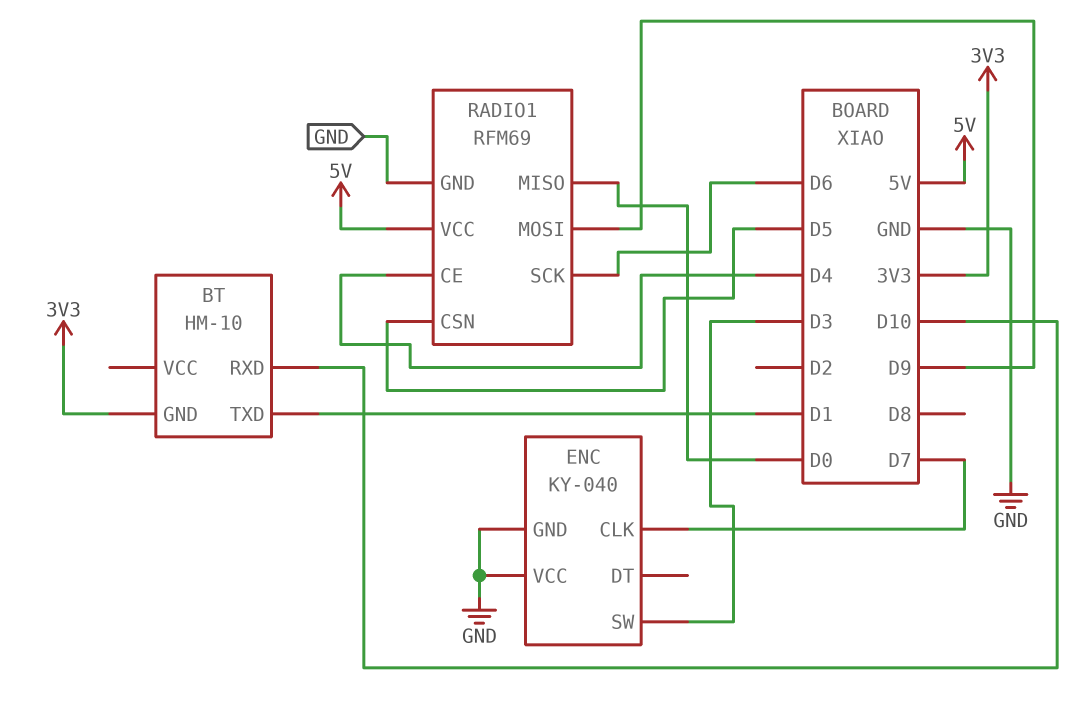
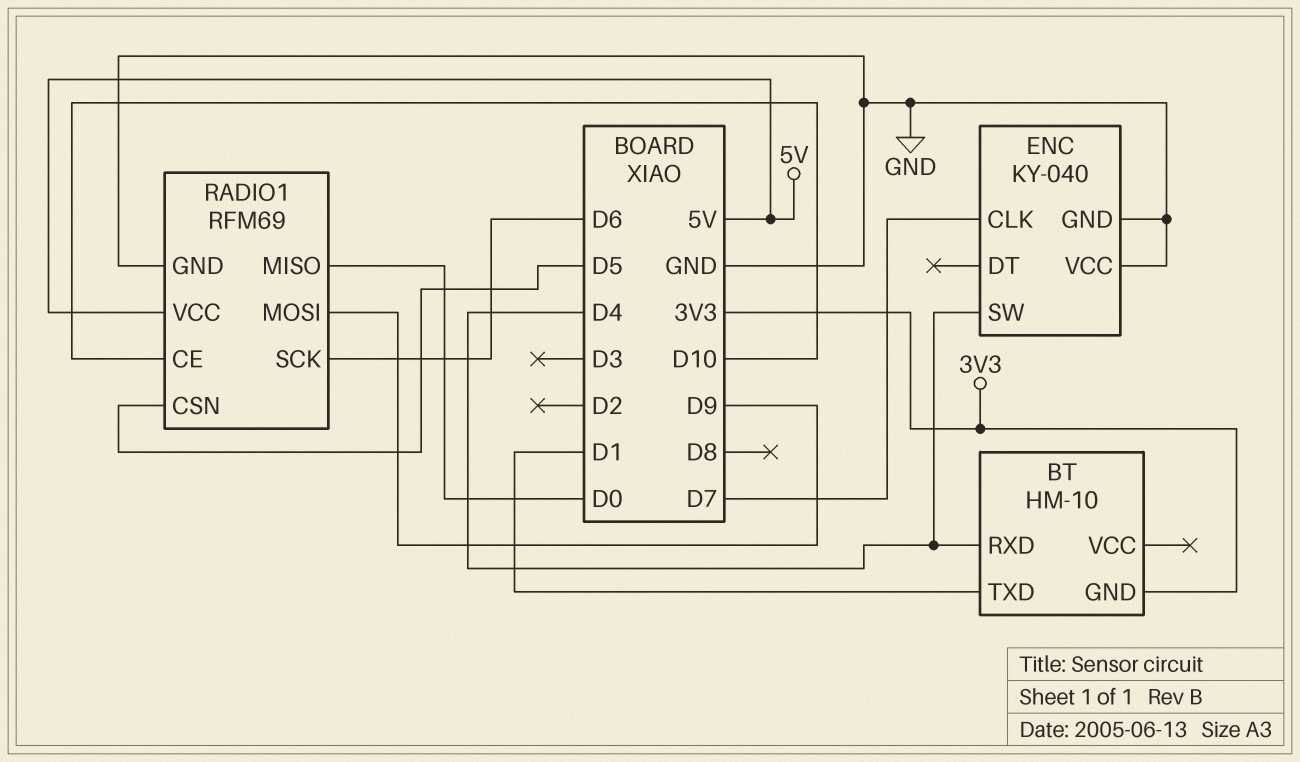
BT pin RXD: D10 -> D4
ENC pin SW: D3 -> D4
RADIO1 pin CE: D4 -> D10

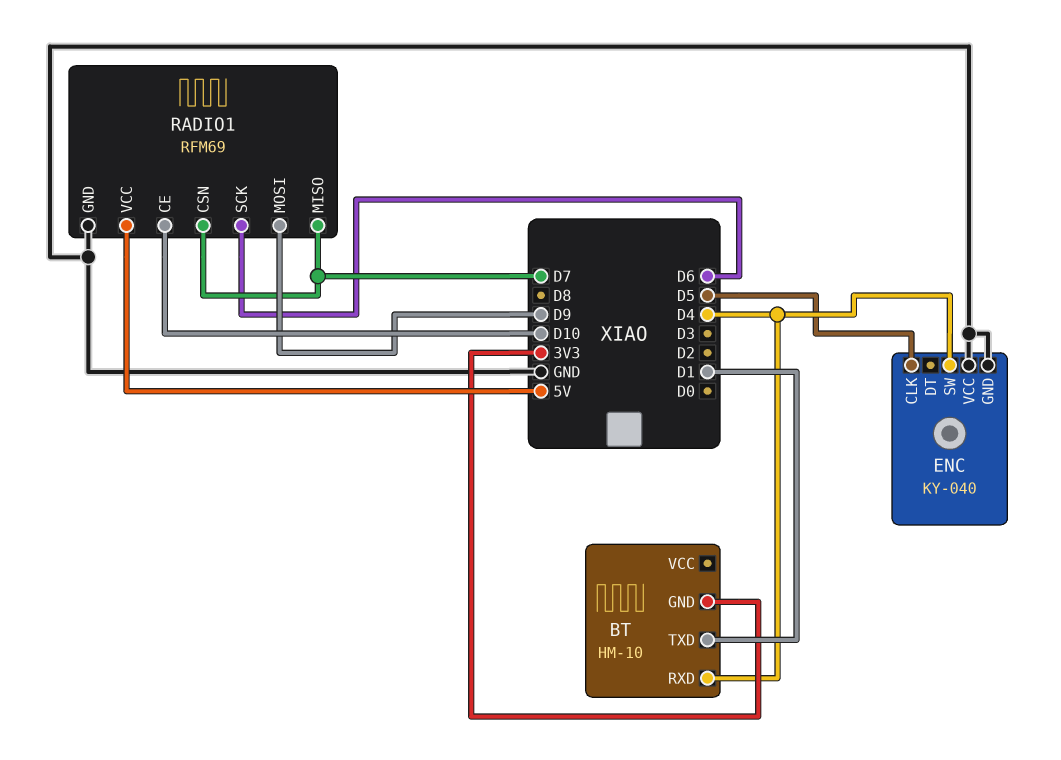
ENC pin CLK: D7 -> D5
RADIO1 pin CSN: D5 -> D7
RADIO1 pin MISO: D0 -> D7

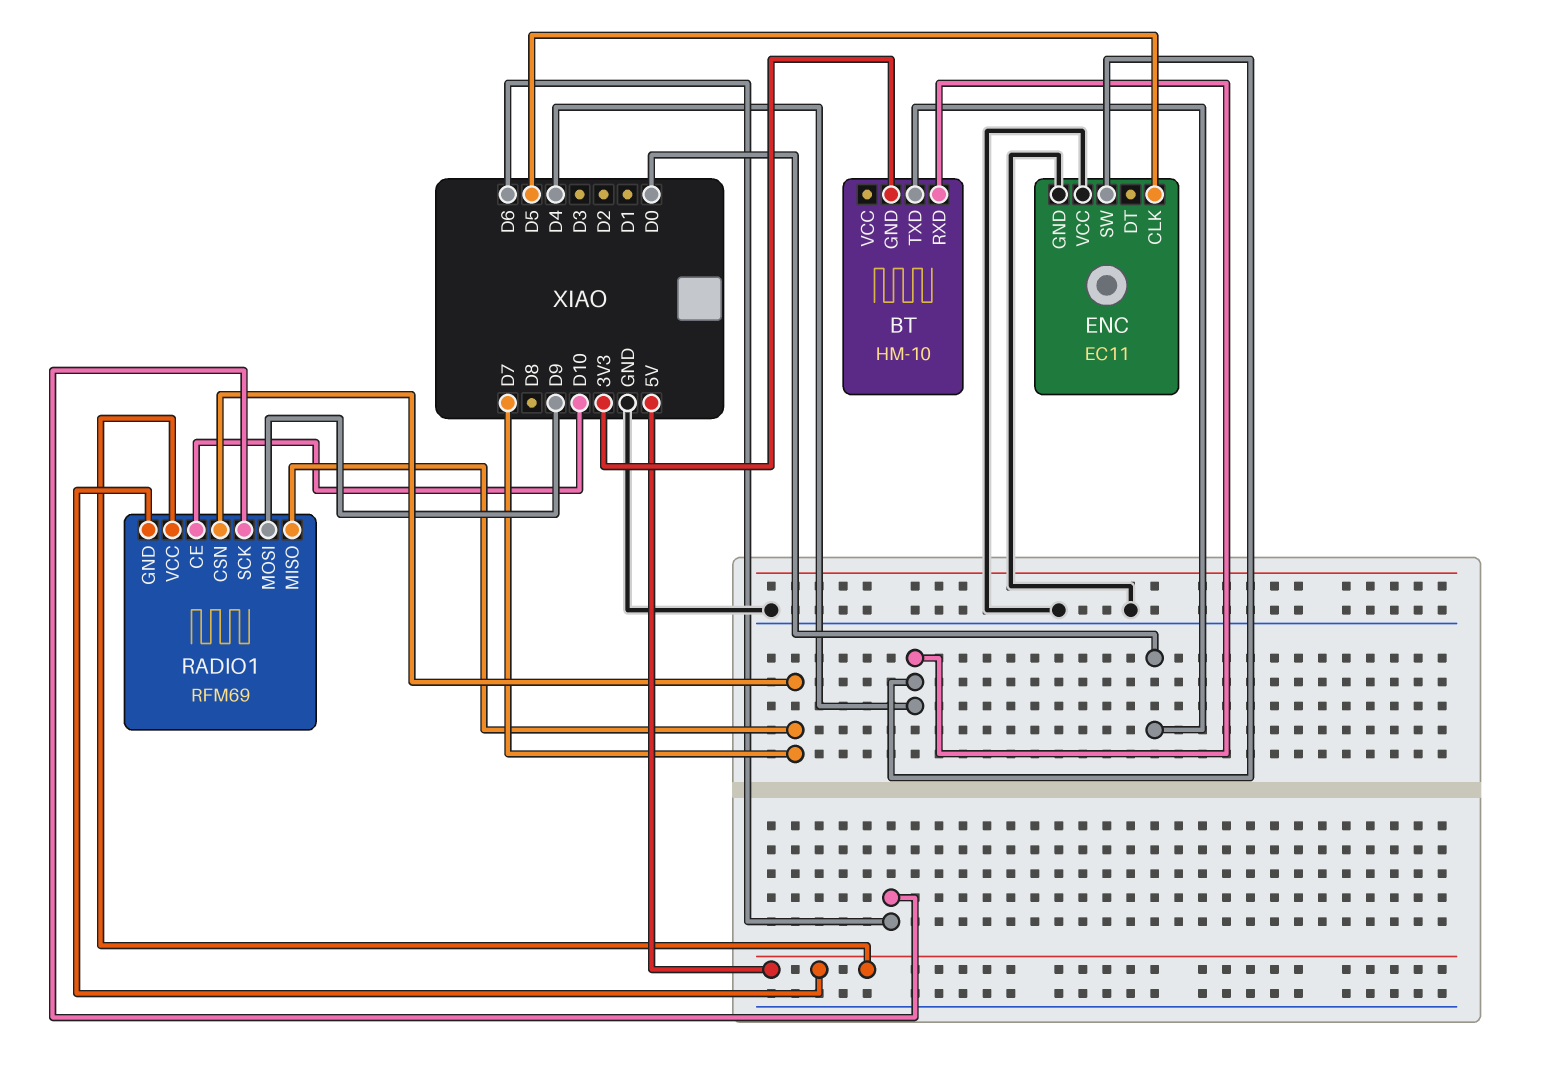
BT pin TXD: D1 -> D0
ENC: KY-040 -> EC11
RADIO1 pin GND: GND -> 5V

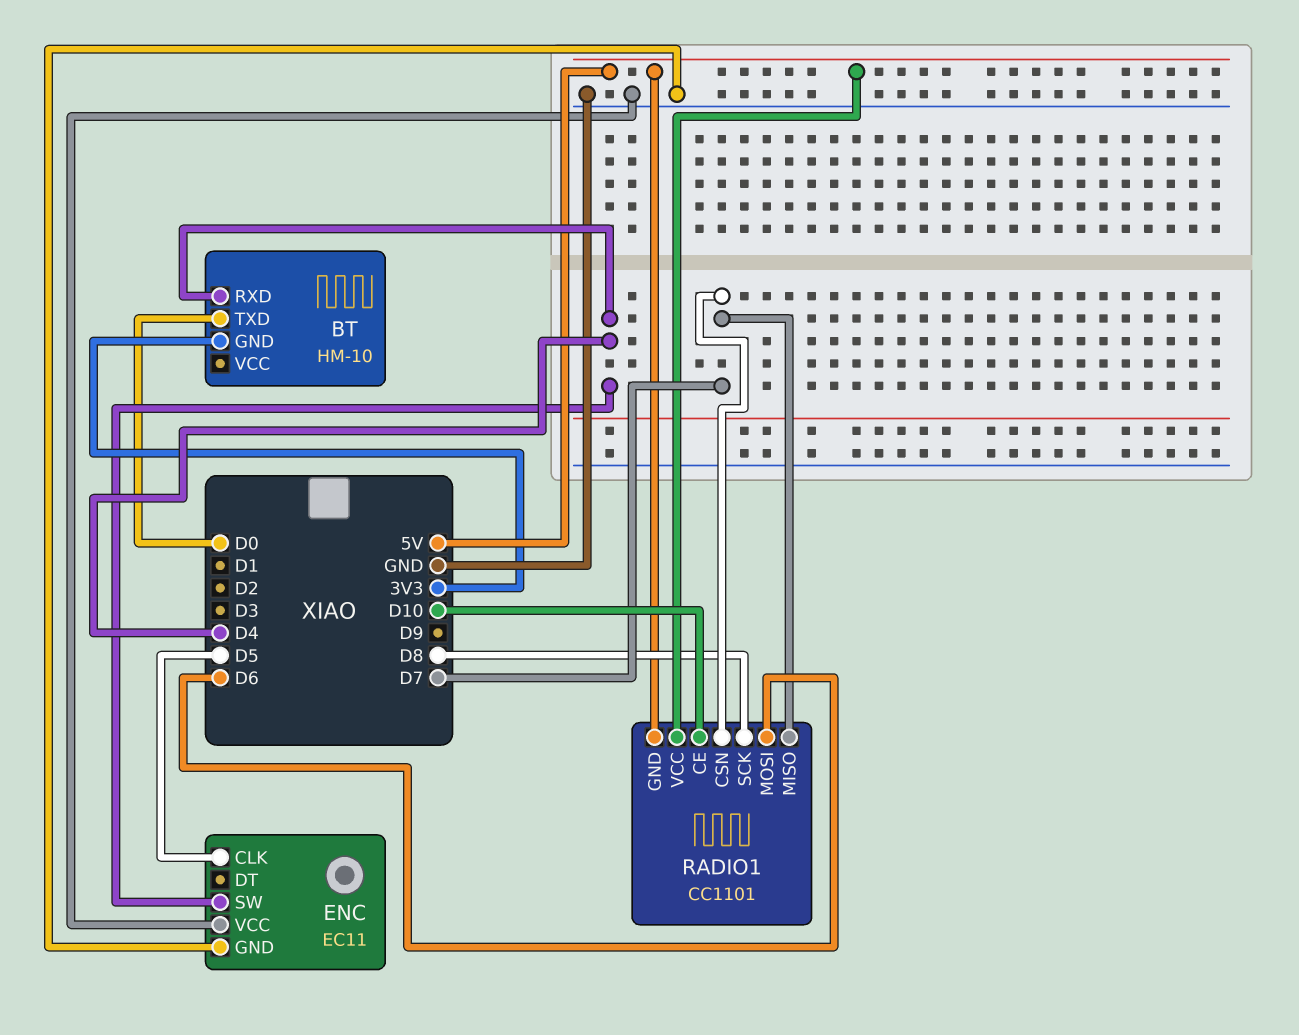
RADIO1: RFM69 -> CC1101
RADIO1 pin MOSI: D9 -> D6
RADIO1 pin SCK: D6 -> D8

